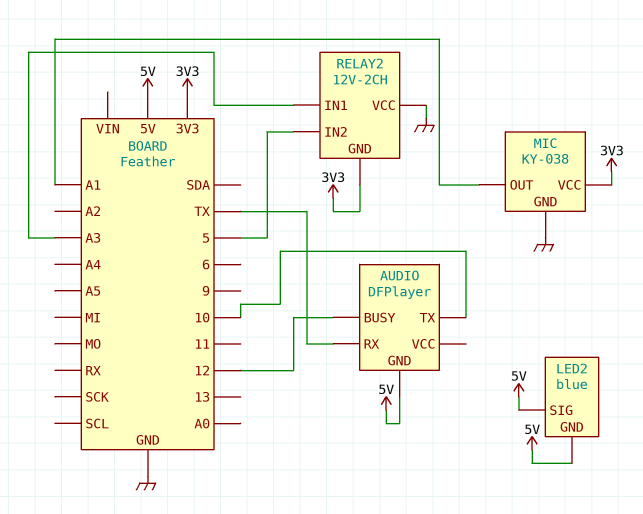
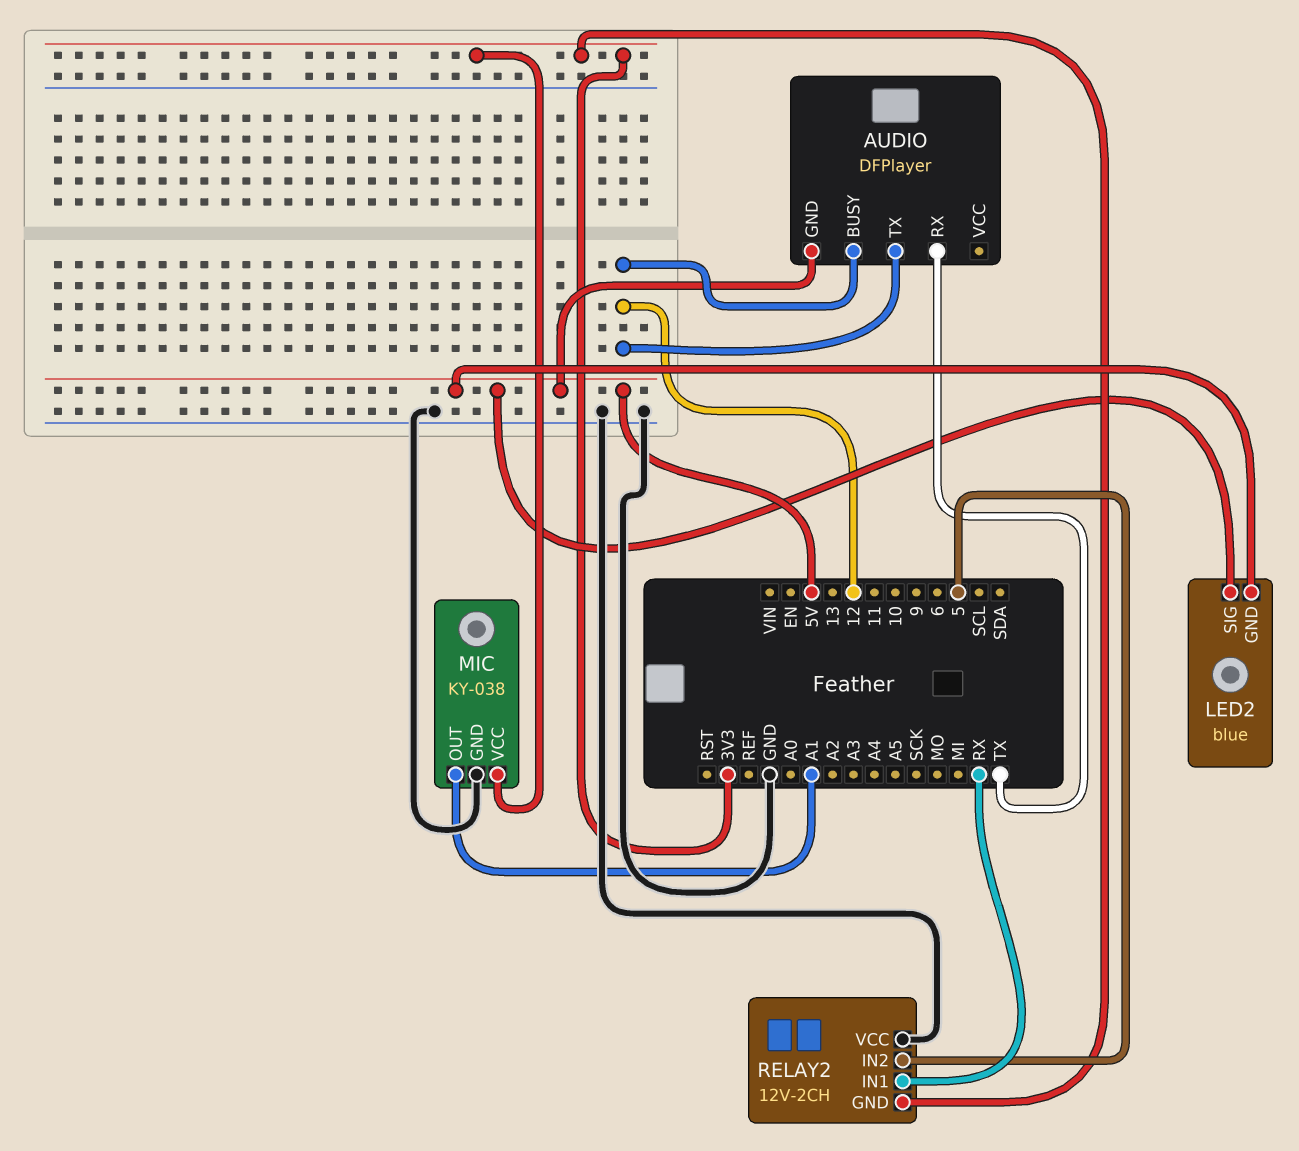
AUDIO pin TX: 10 -> 12
RELAY2 pin IN1: A3 -> RX

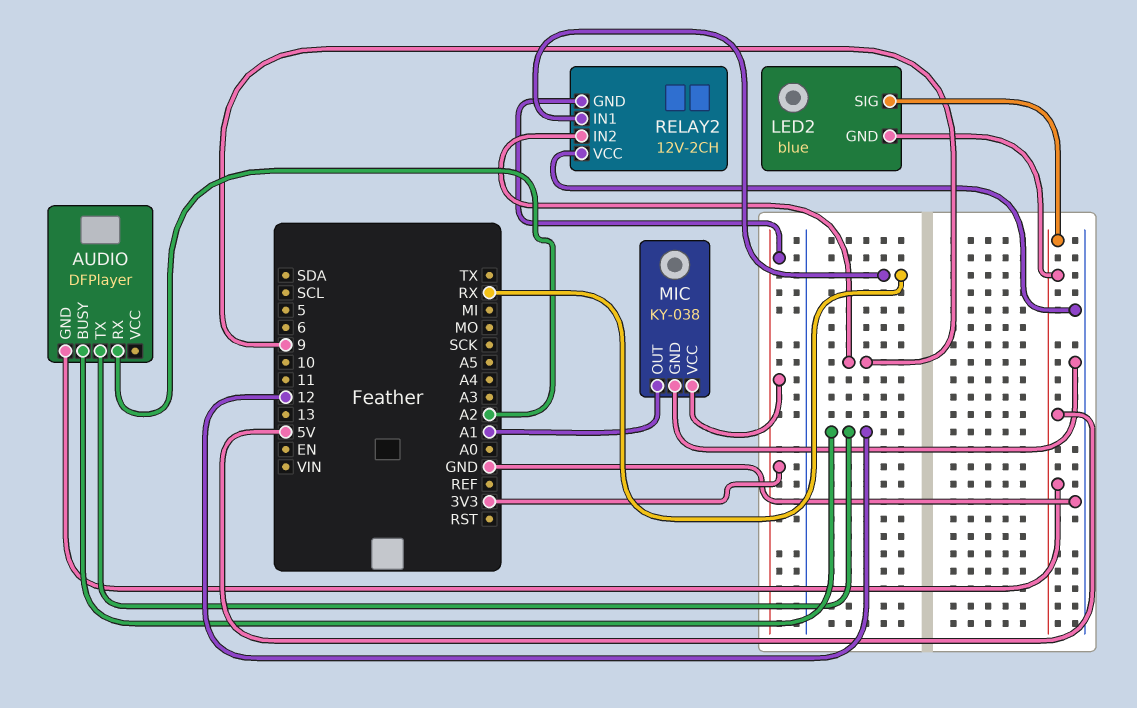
AUDIO pin RX: TX -> A2
RELAY2 pin IN2: 5 -> 9

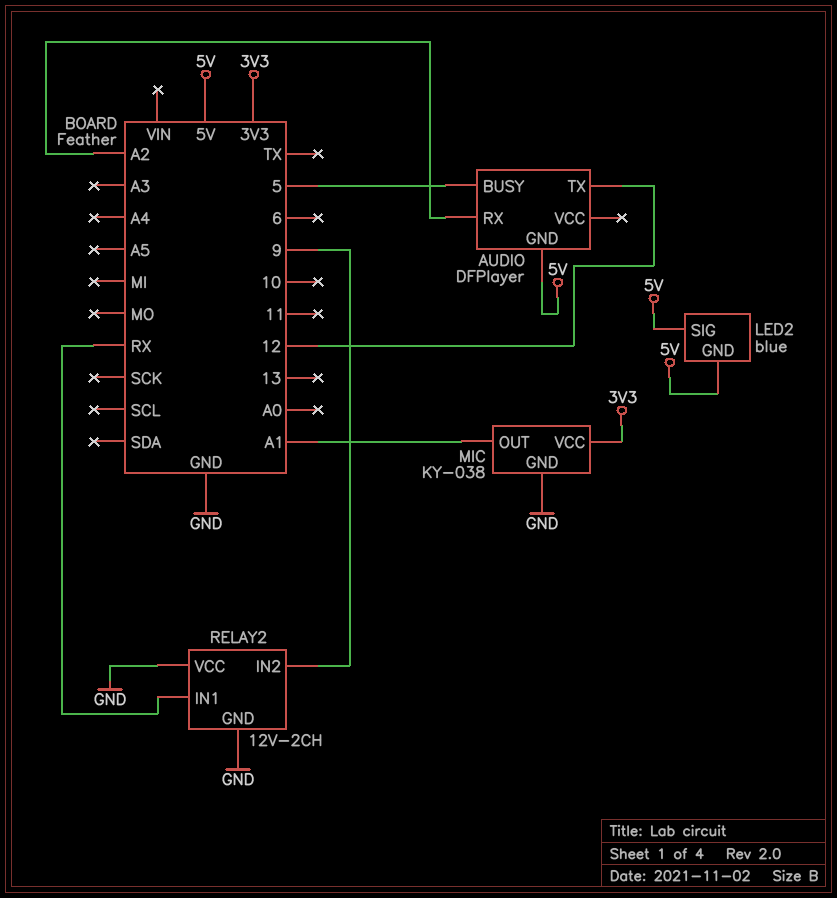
AUDIO pin BUSY: 12 -> 5
RELAY2 pin GND: 3V3 -> GND

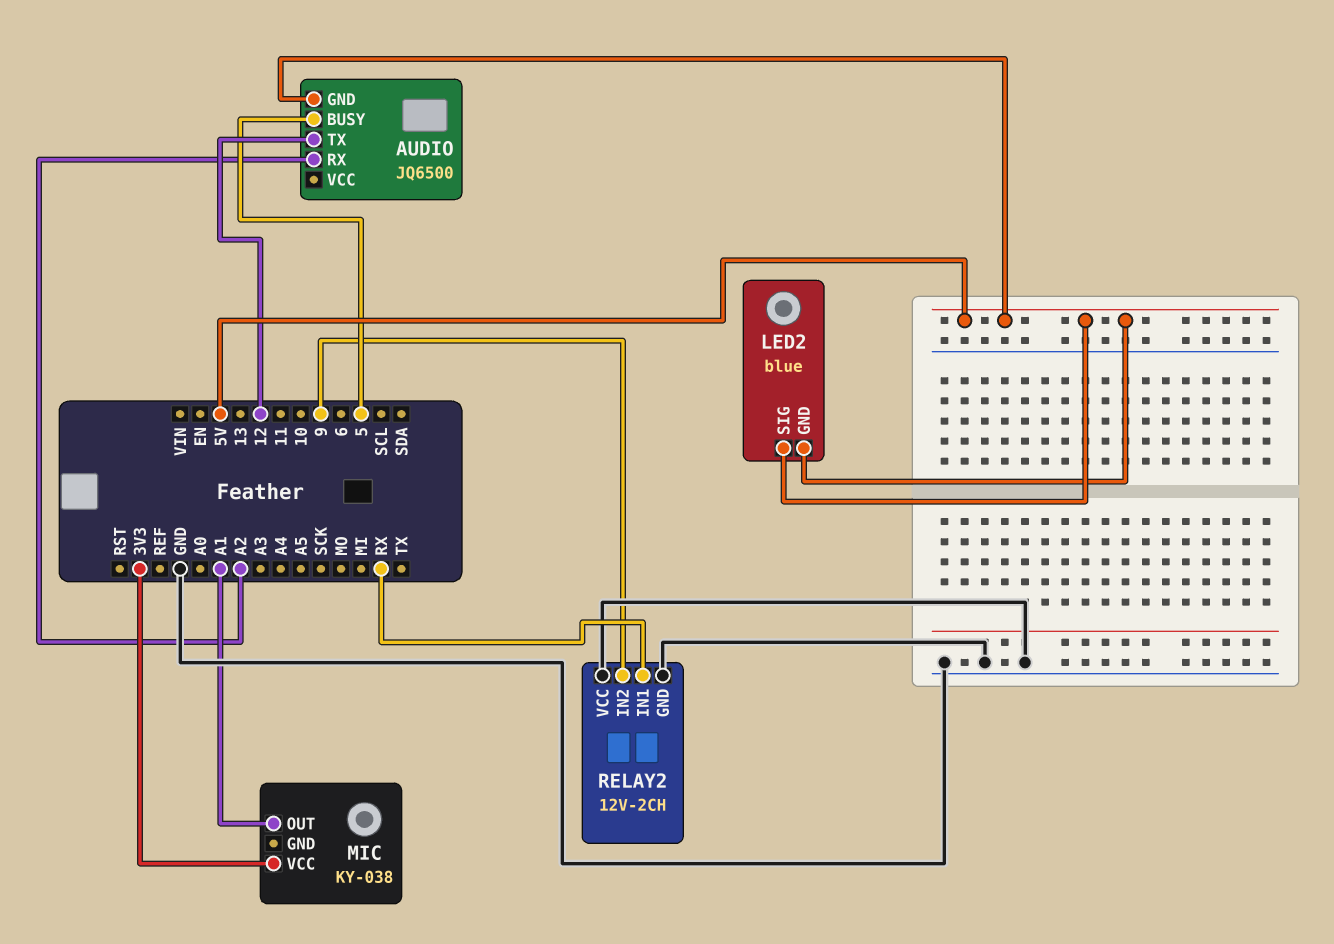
AUDIO: DFPlayer -> JQ6500
MIC pin GND: GND -> none

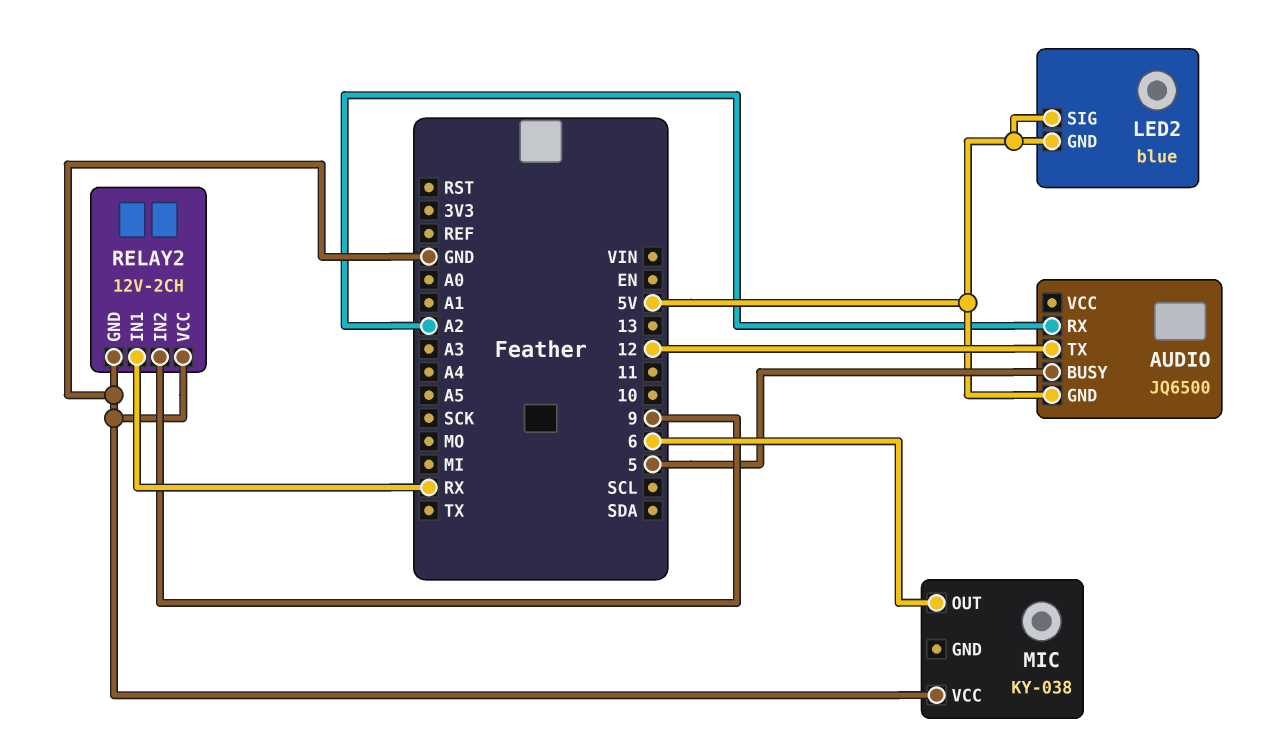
MIC pin OUT: A1 -> 6
MIC pin VCC: 3V3 -> GND

